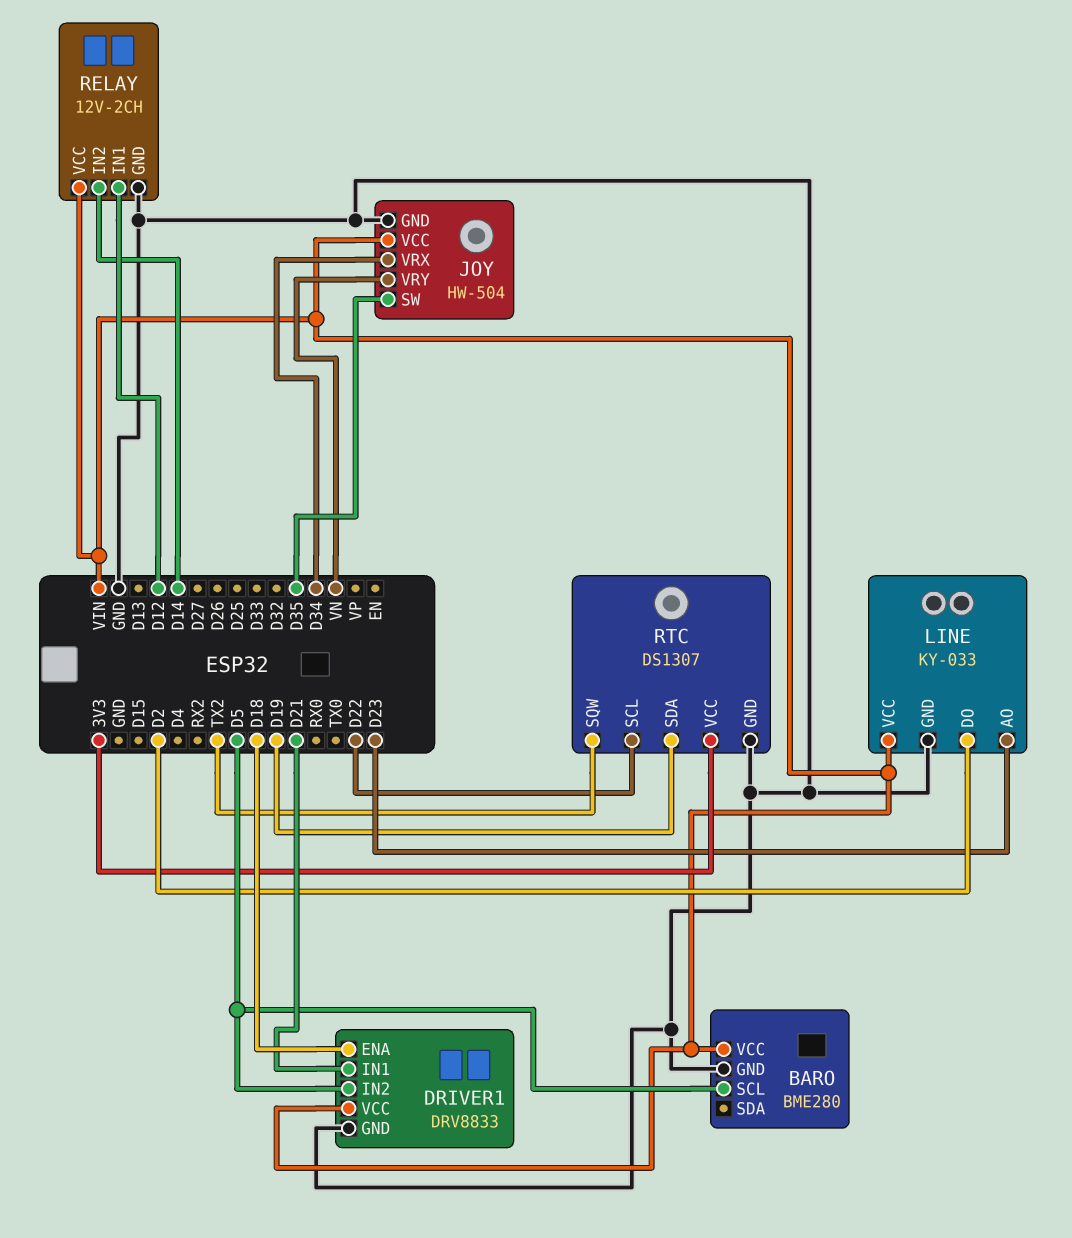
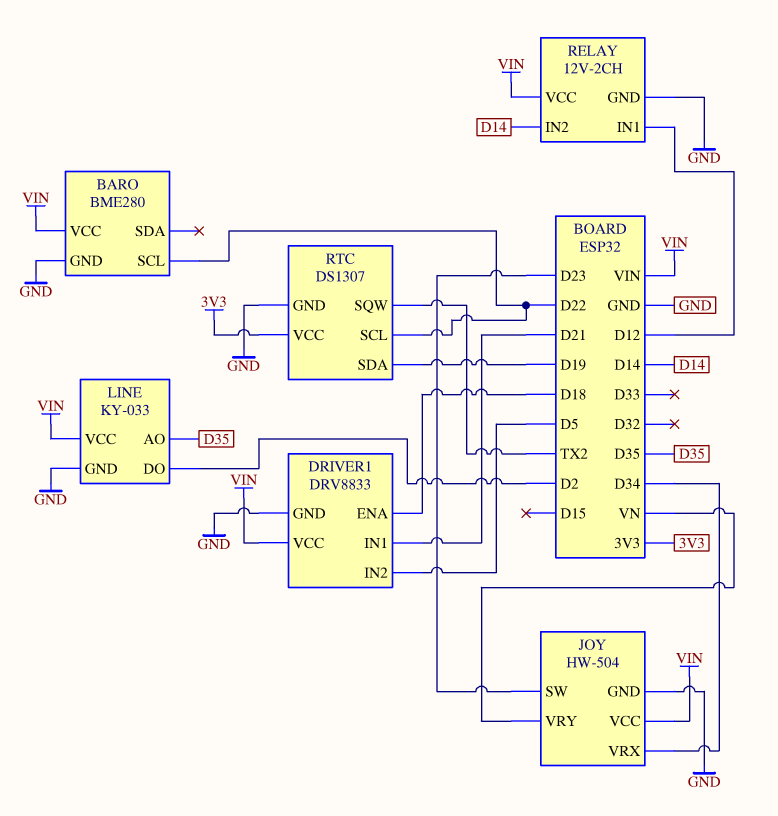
BARO pin SCL: D5 -> D22
JOY pin SW: D35 -> D23
LINE pin AO: D23 -> D35

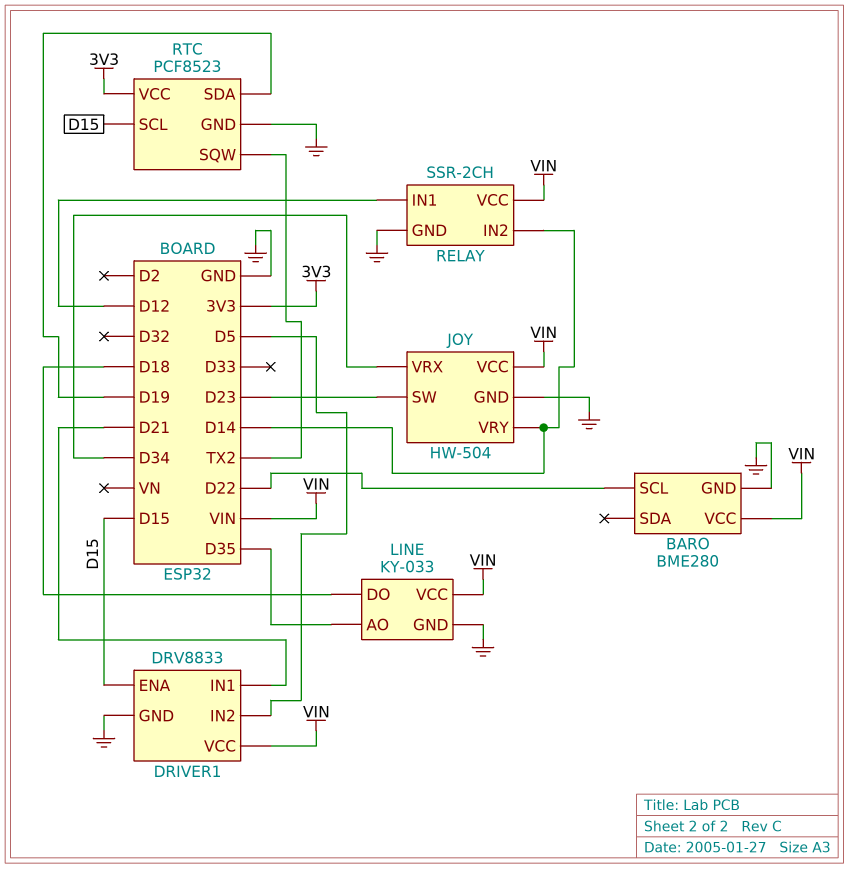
DRIVER1 pin ENA: D18 -> D15
JOY pin VRY: VN -> D14
LINE pin DO: D2 -> D18
RELAY: 12V-2CH -> SSR-2CH
RTC: DS1307 -> PCF8523
RTC pin SCL: D22 -> D15

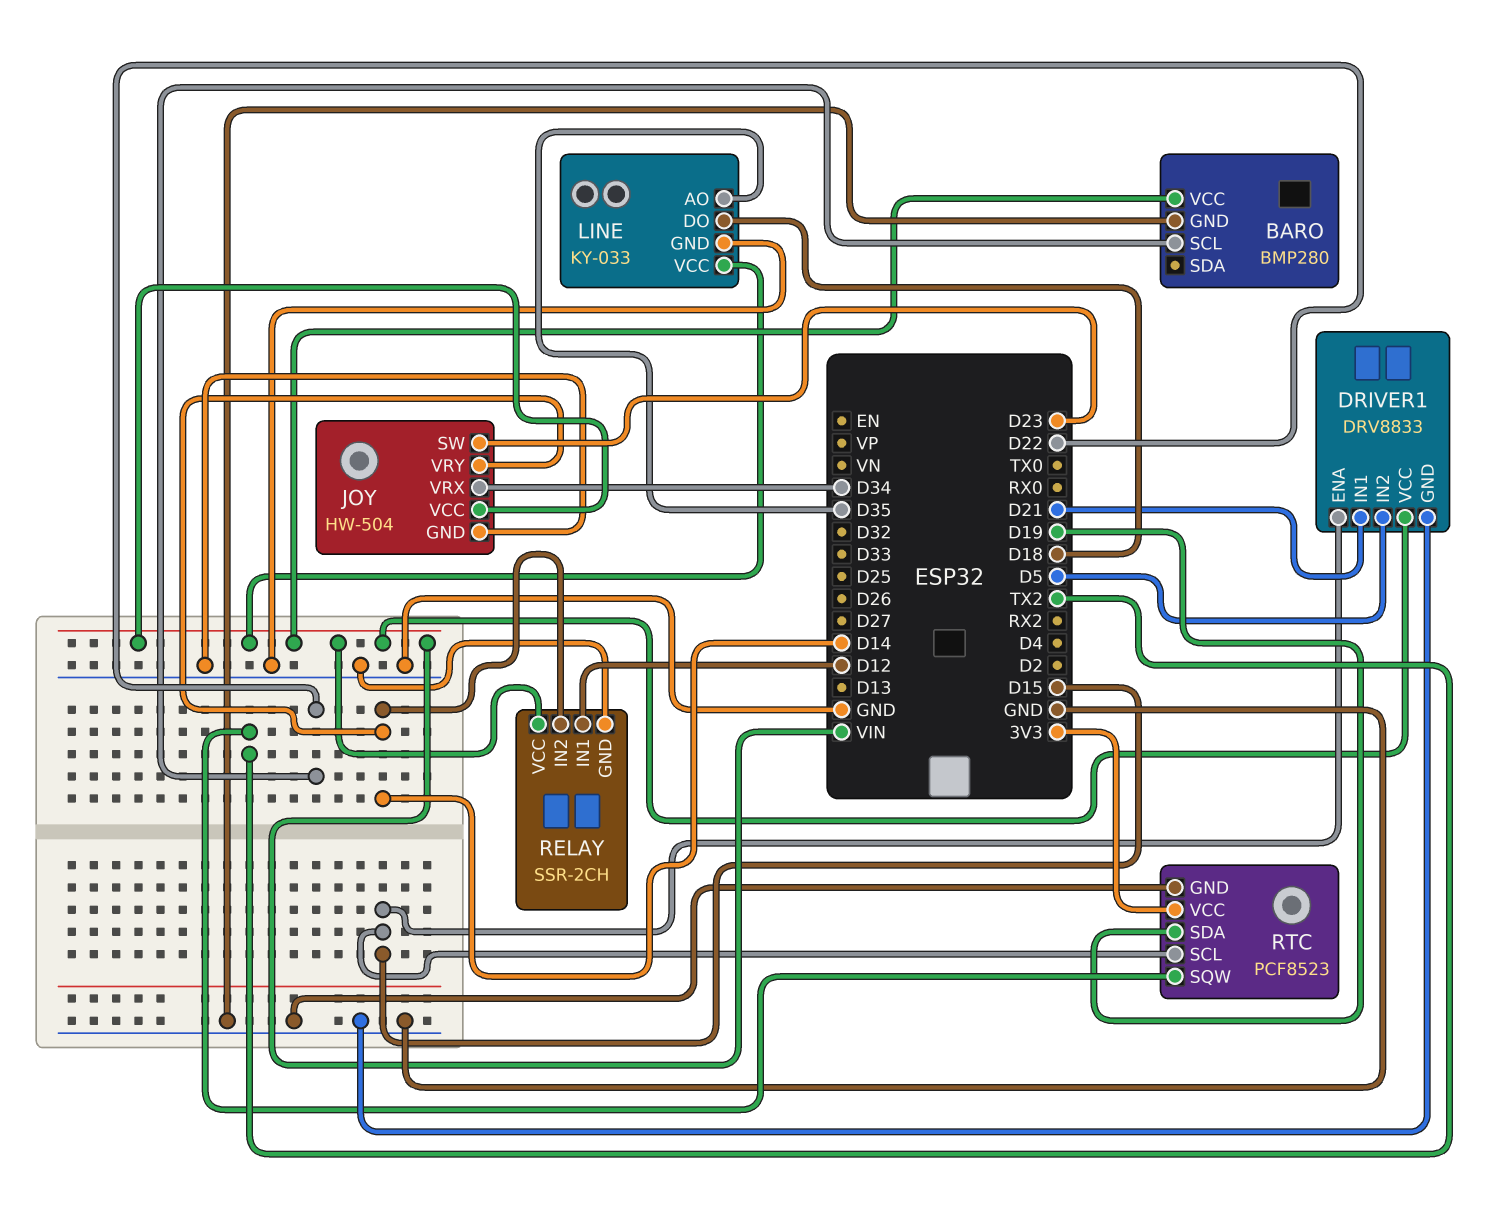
BARO: BME280 -> BMP280

